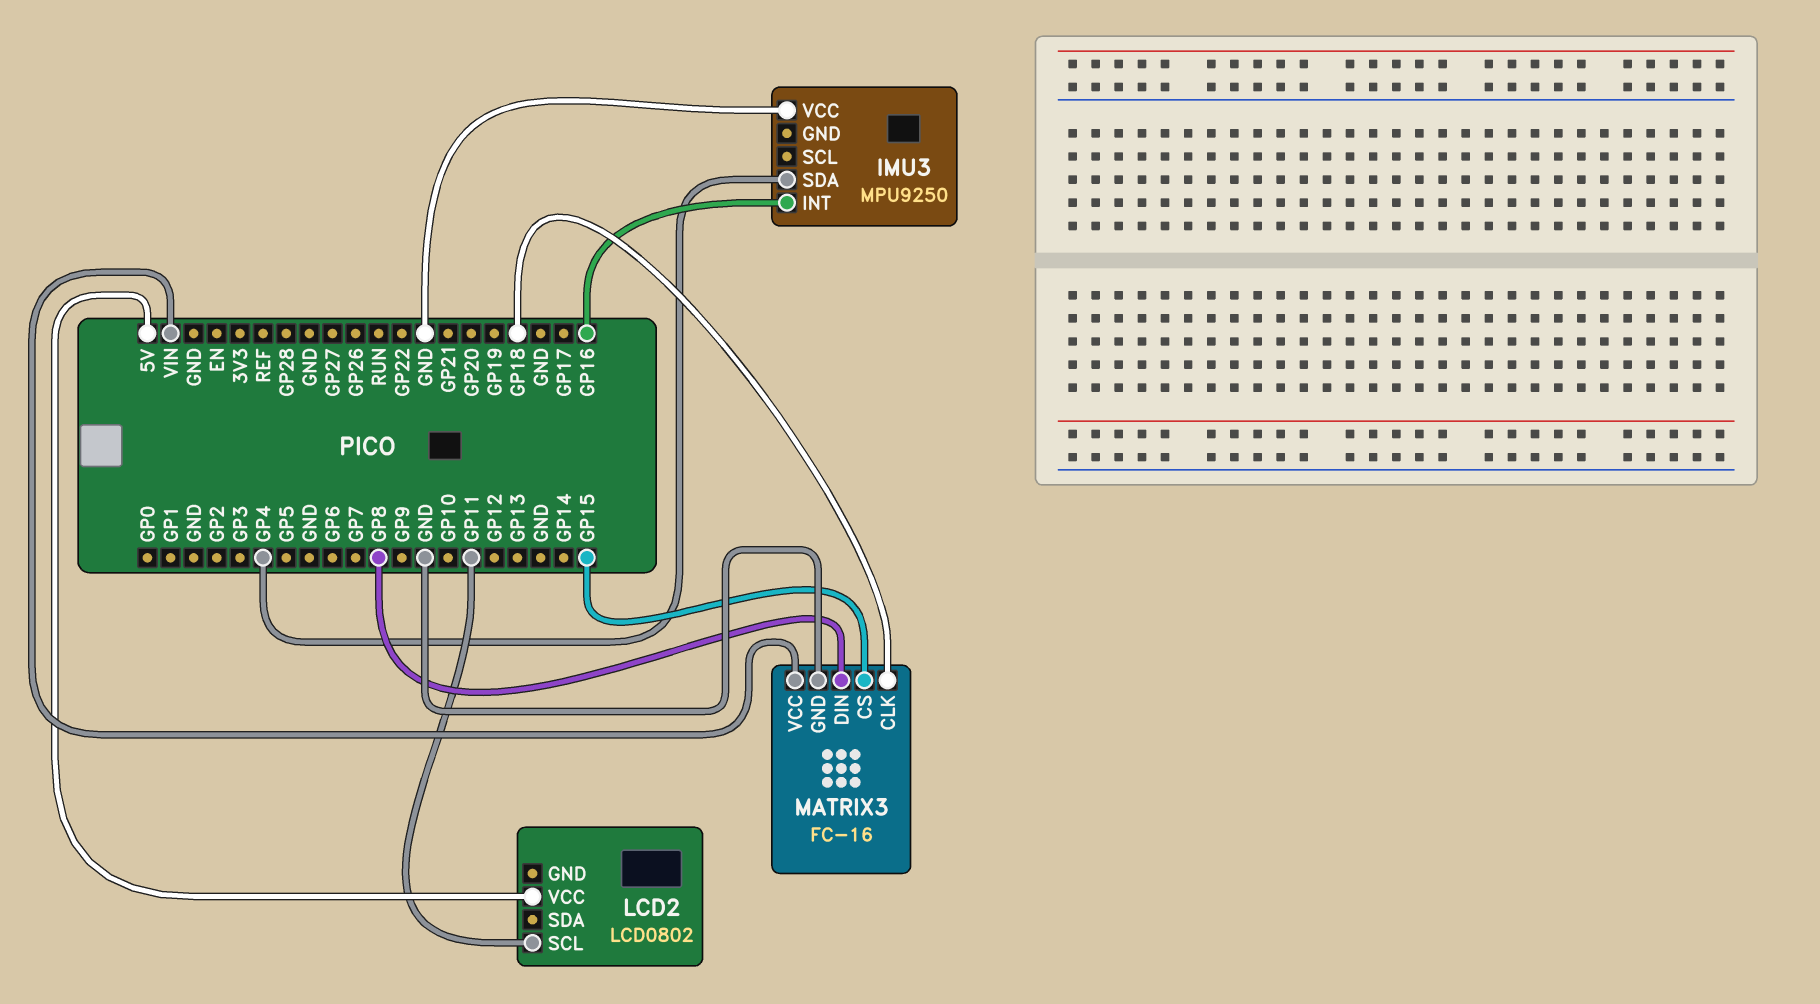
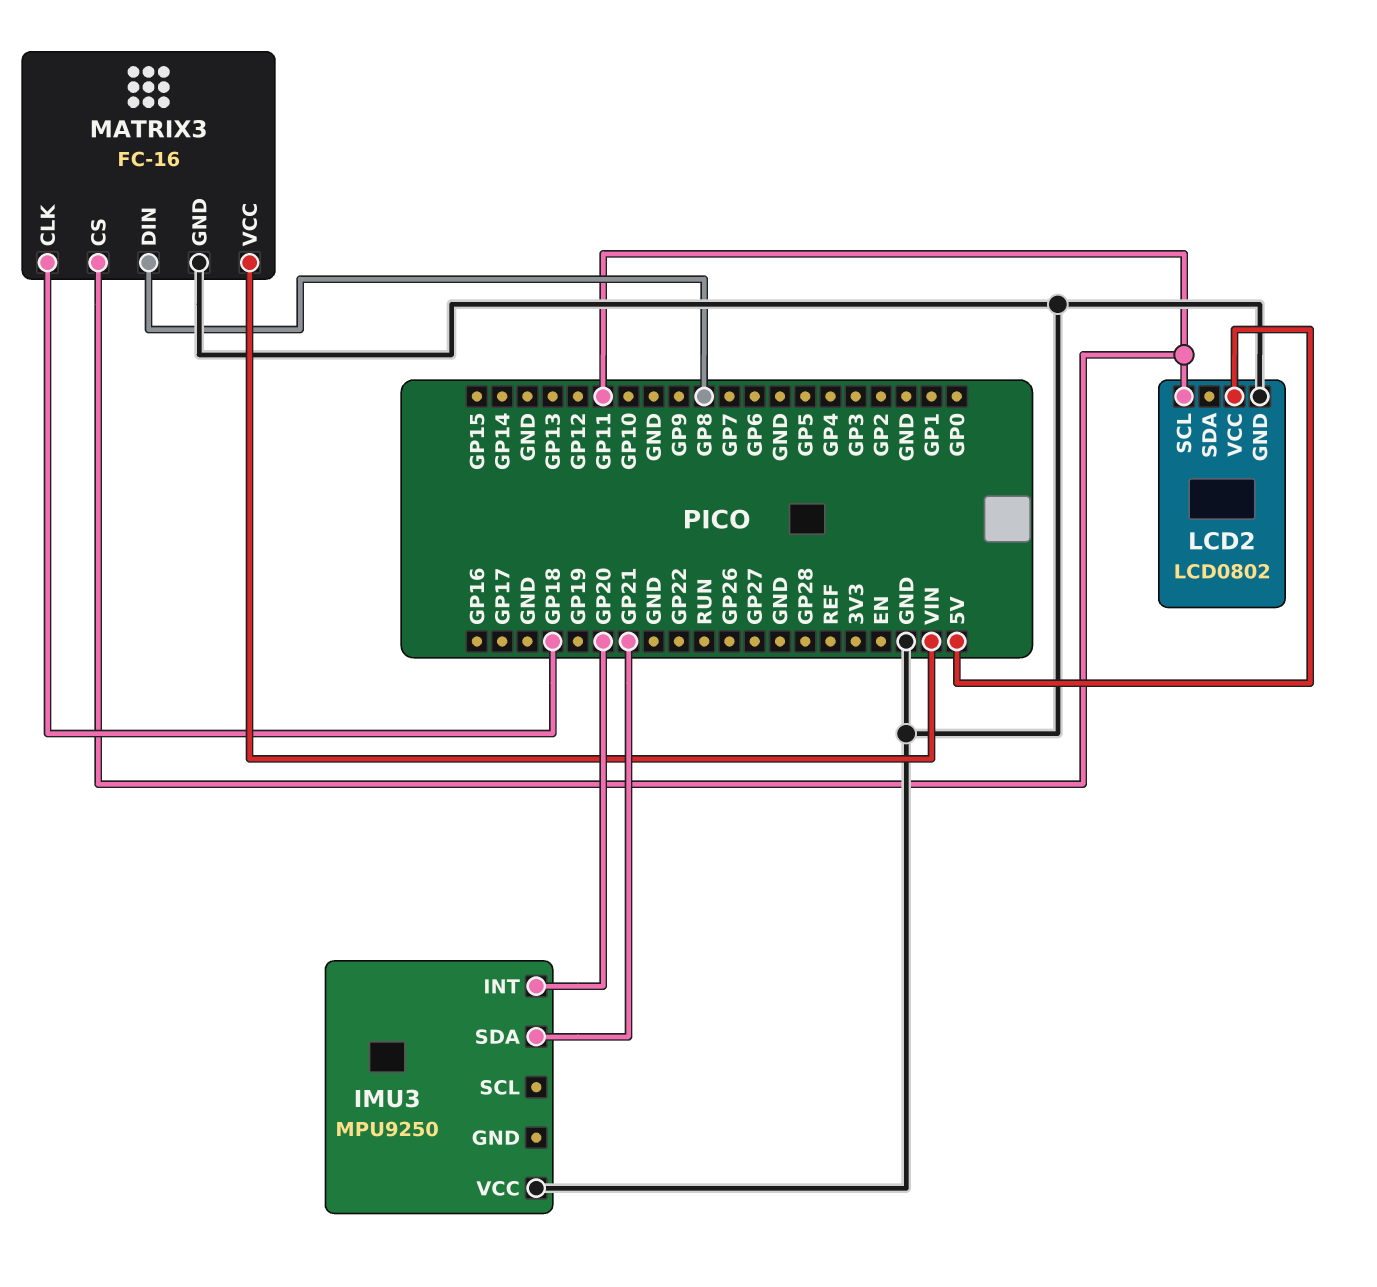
IMU3 pin INT: GP16 -> GP20
IMU3 pin SDA: GP4 -> GP21
LCD2 pin GND: none -> GND
MATRIX3 pin CS: GP15 -> GP11

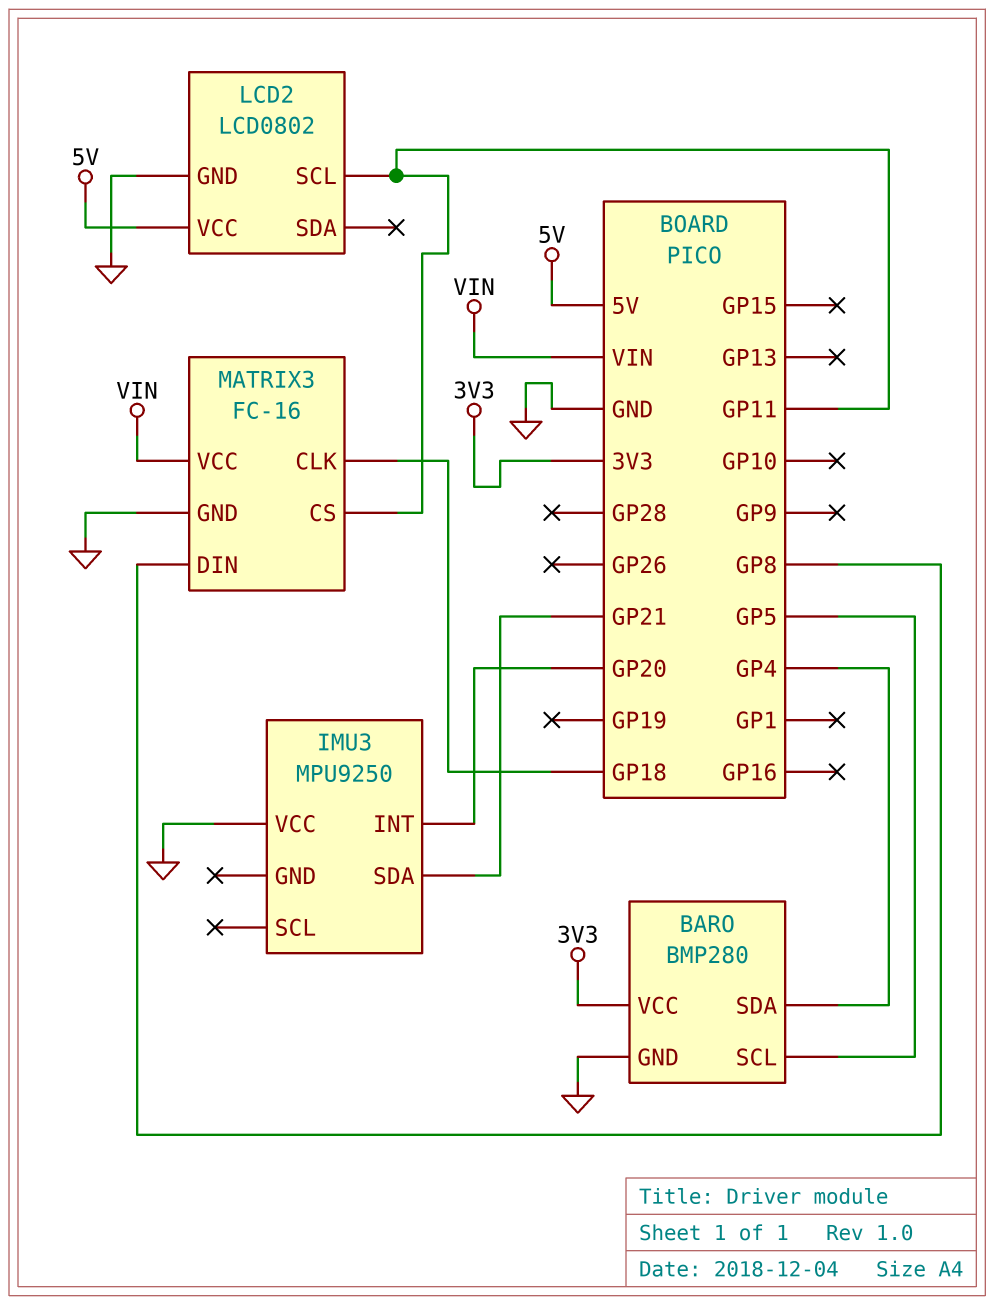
BARO: none -> BMP280
BARO pin GND: none -> GND
BARO pin SCL: none -> GP5
BARO pin SDA: none -> GP4
BARO pin VCC: none -> 3V3

